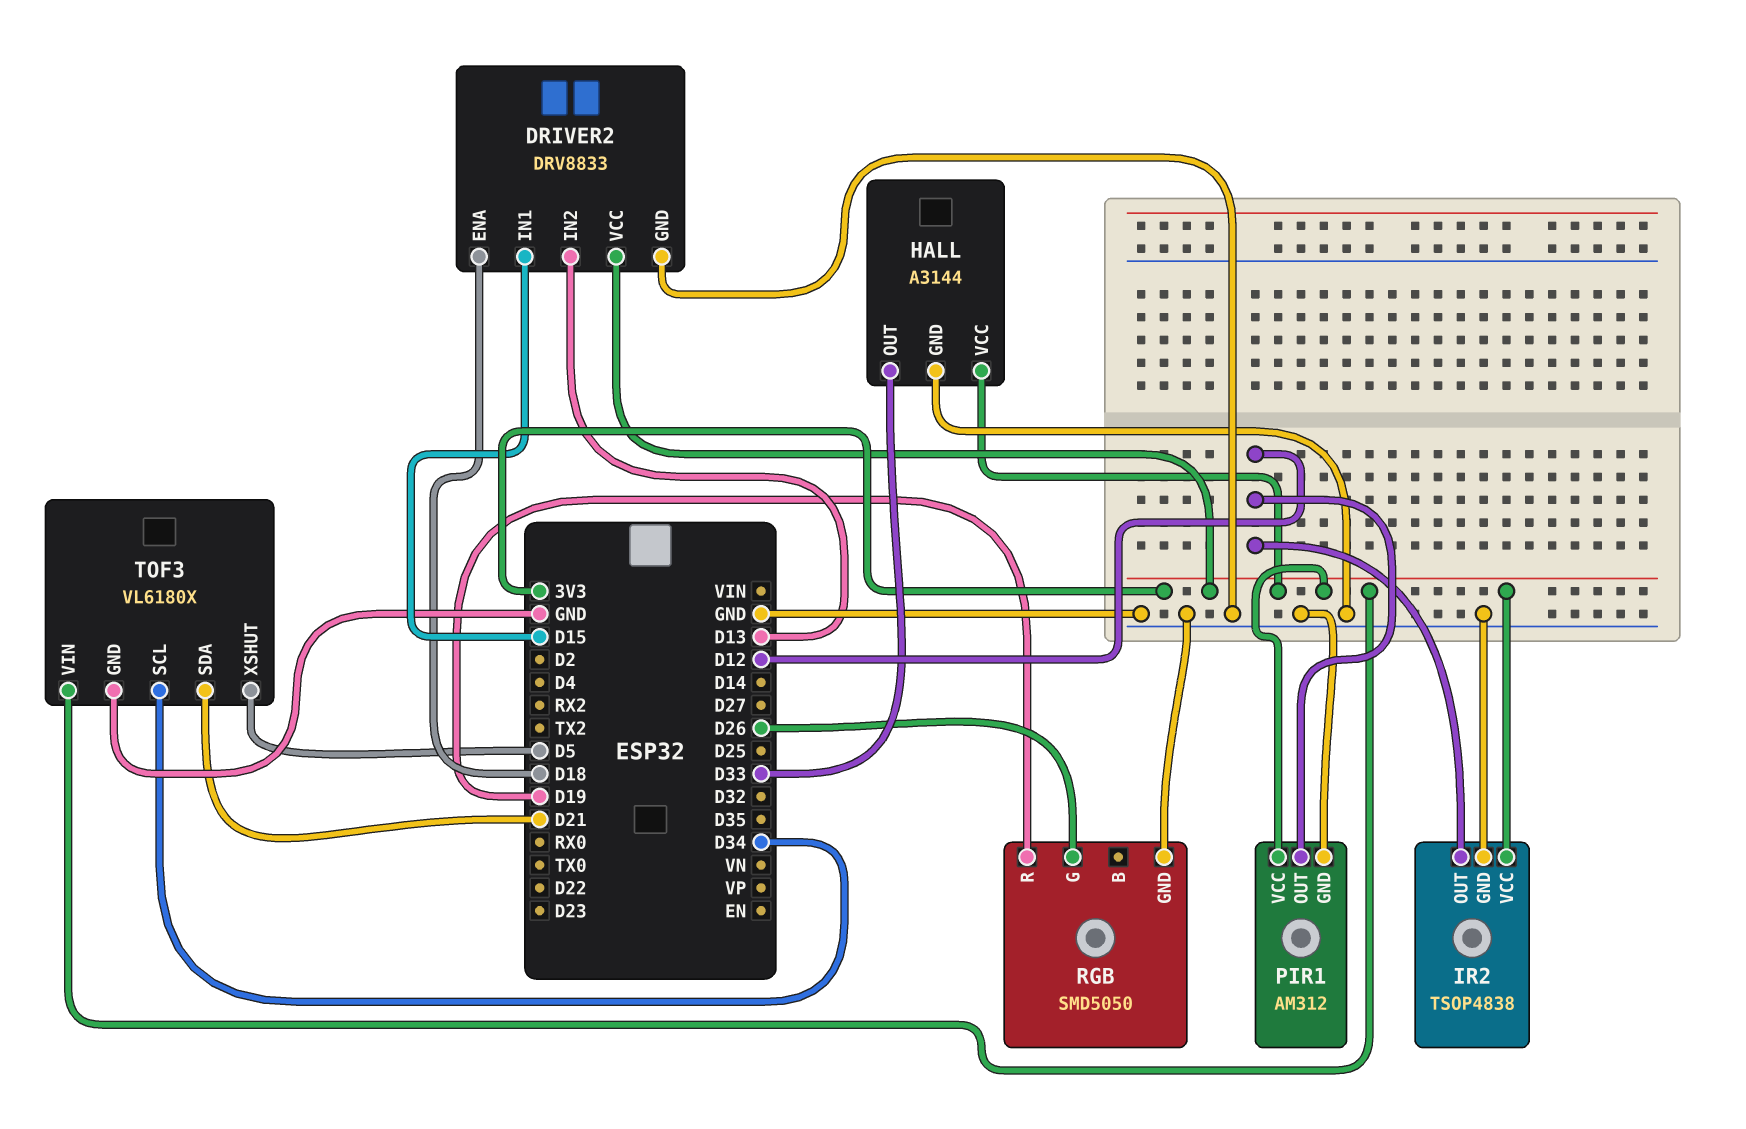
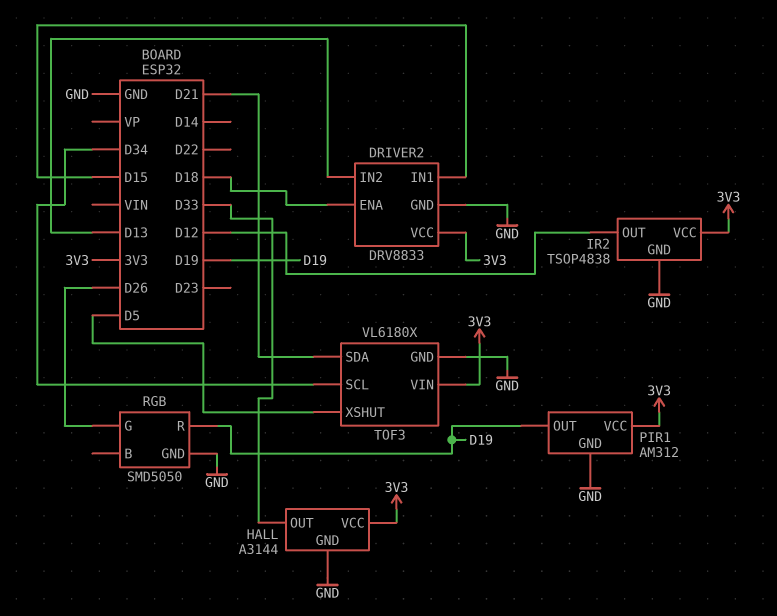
PIR1 pin OUT: D12 -> D19

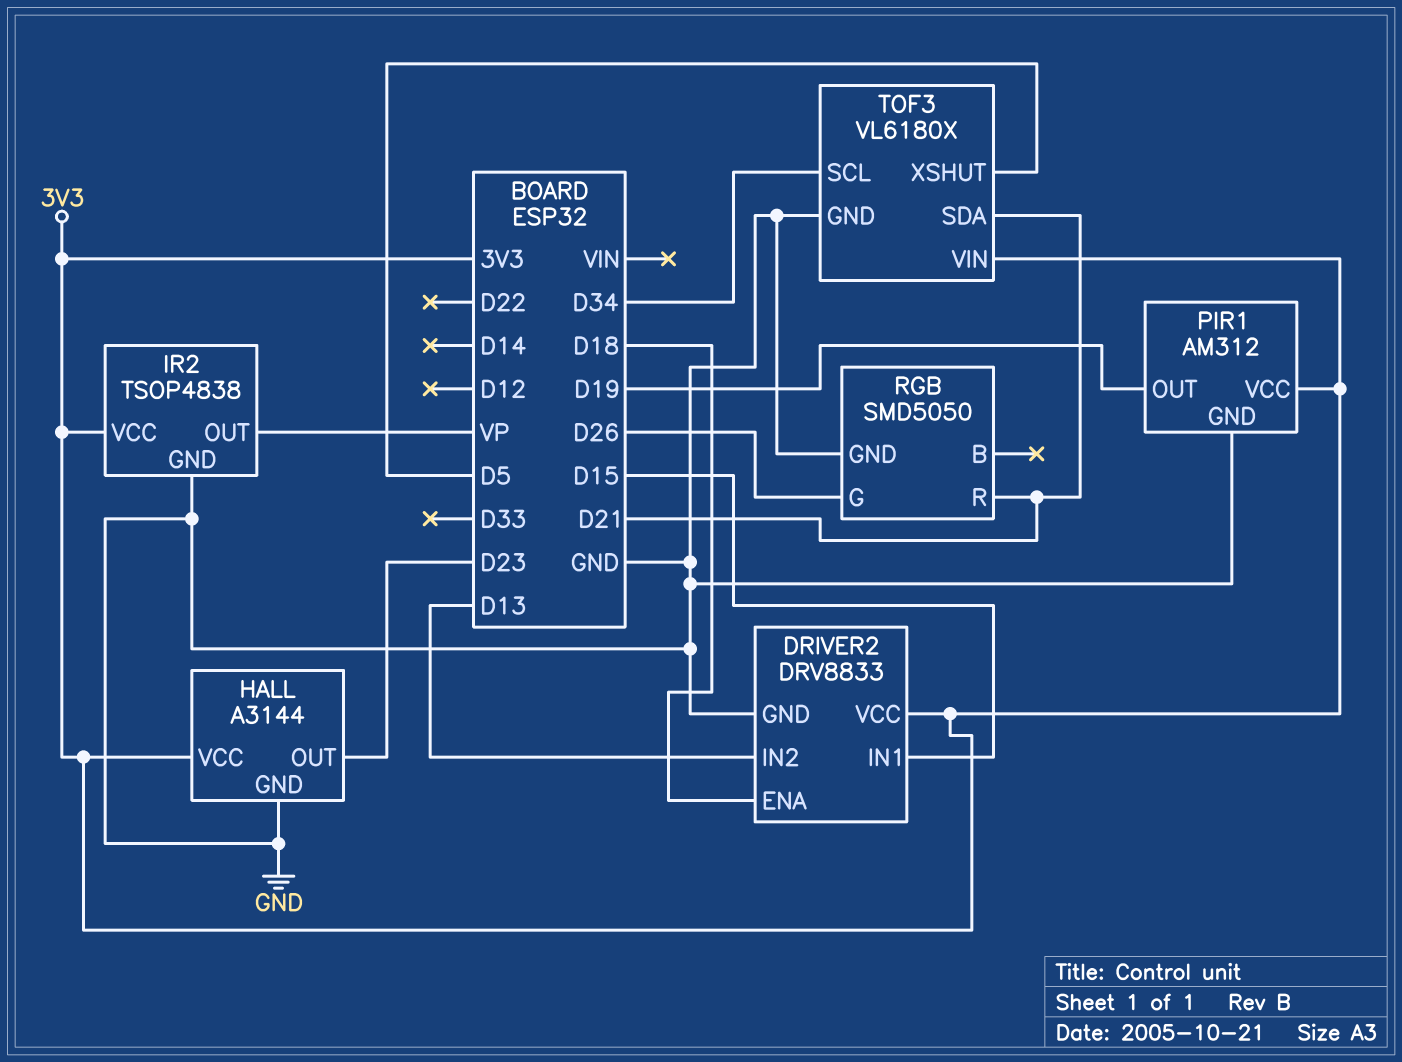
HALL pin OUT: D33 -> D23
IR2 pin OUT: D12 -> VP
RGB pin R: D19 -> D21

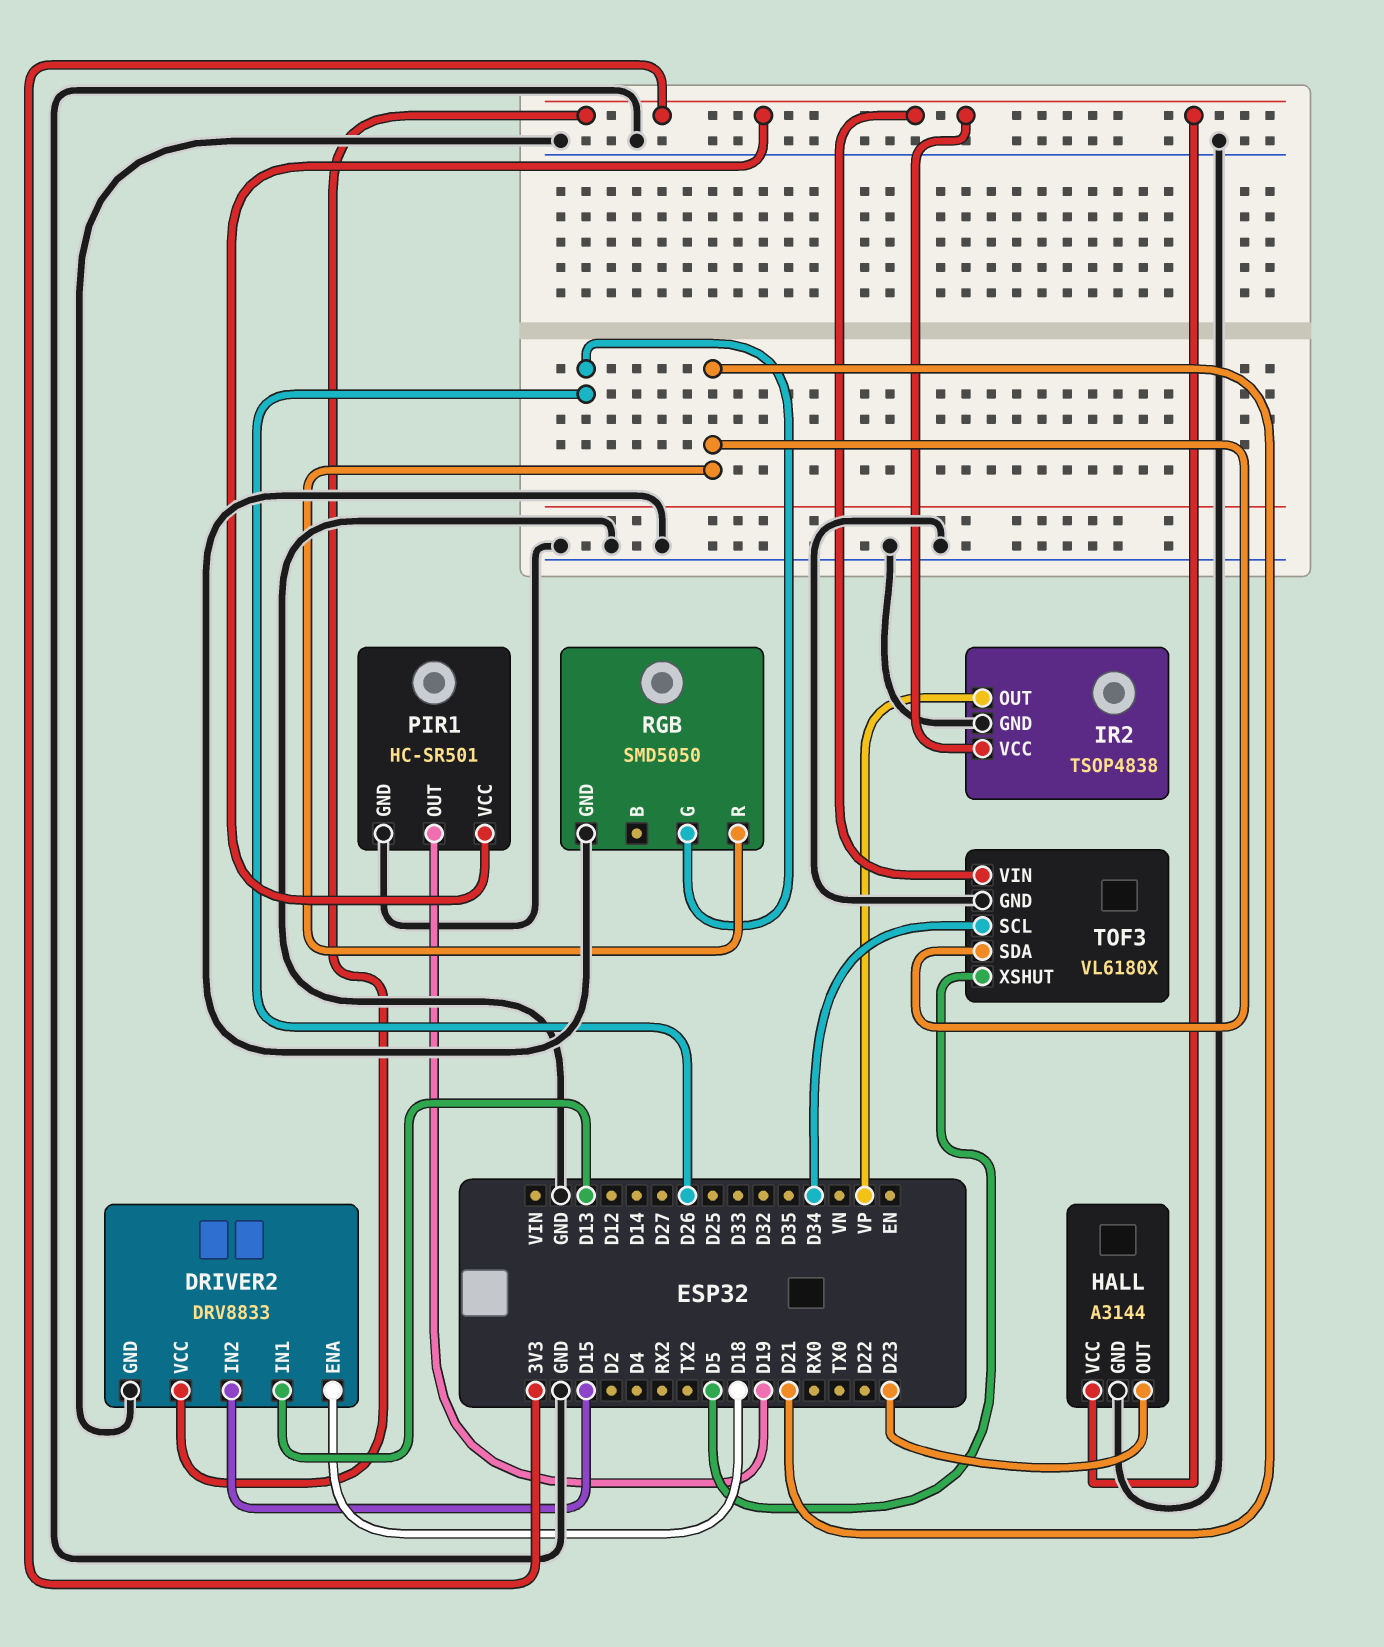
DRIVER2 pin IN1: D15 -> D13
DRIVER2 pin IN2: D13 -> D15
PIR1: AM312 -> HC-SR501

